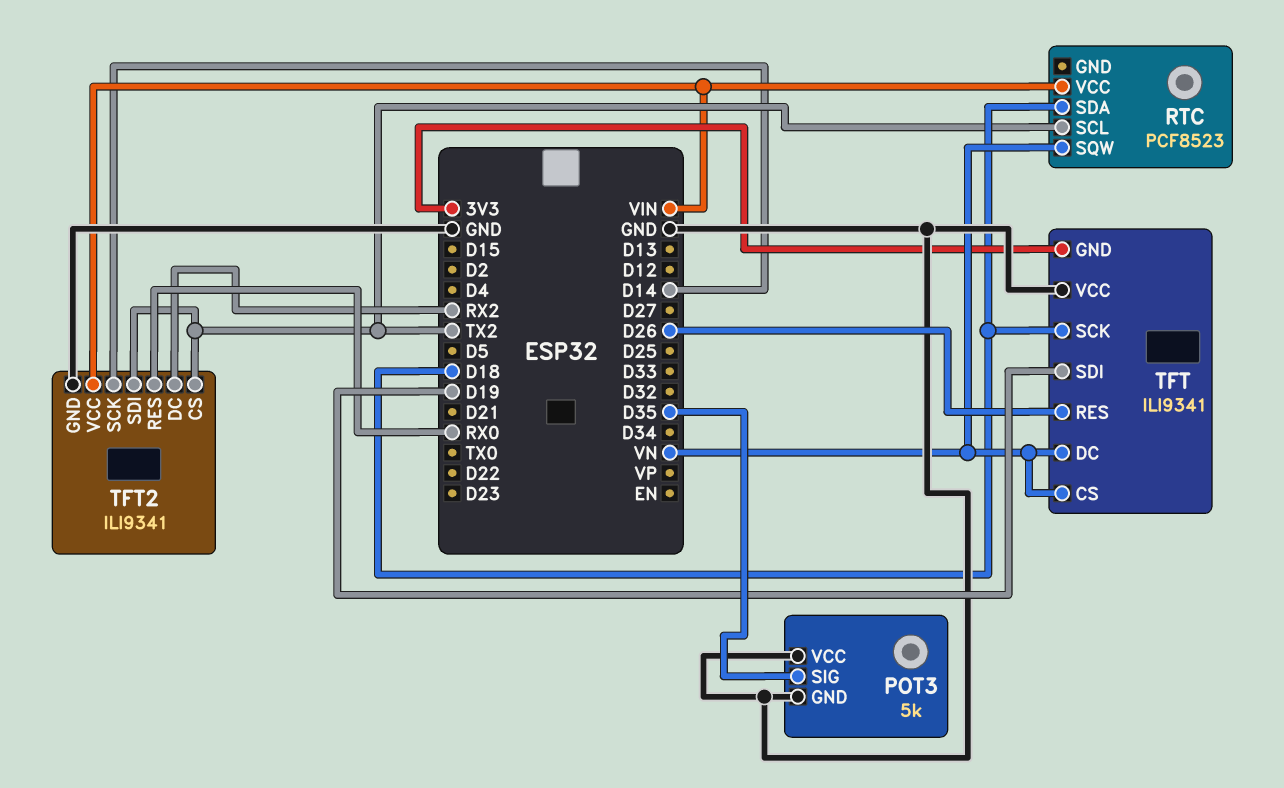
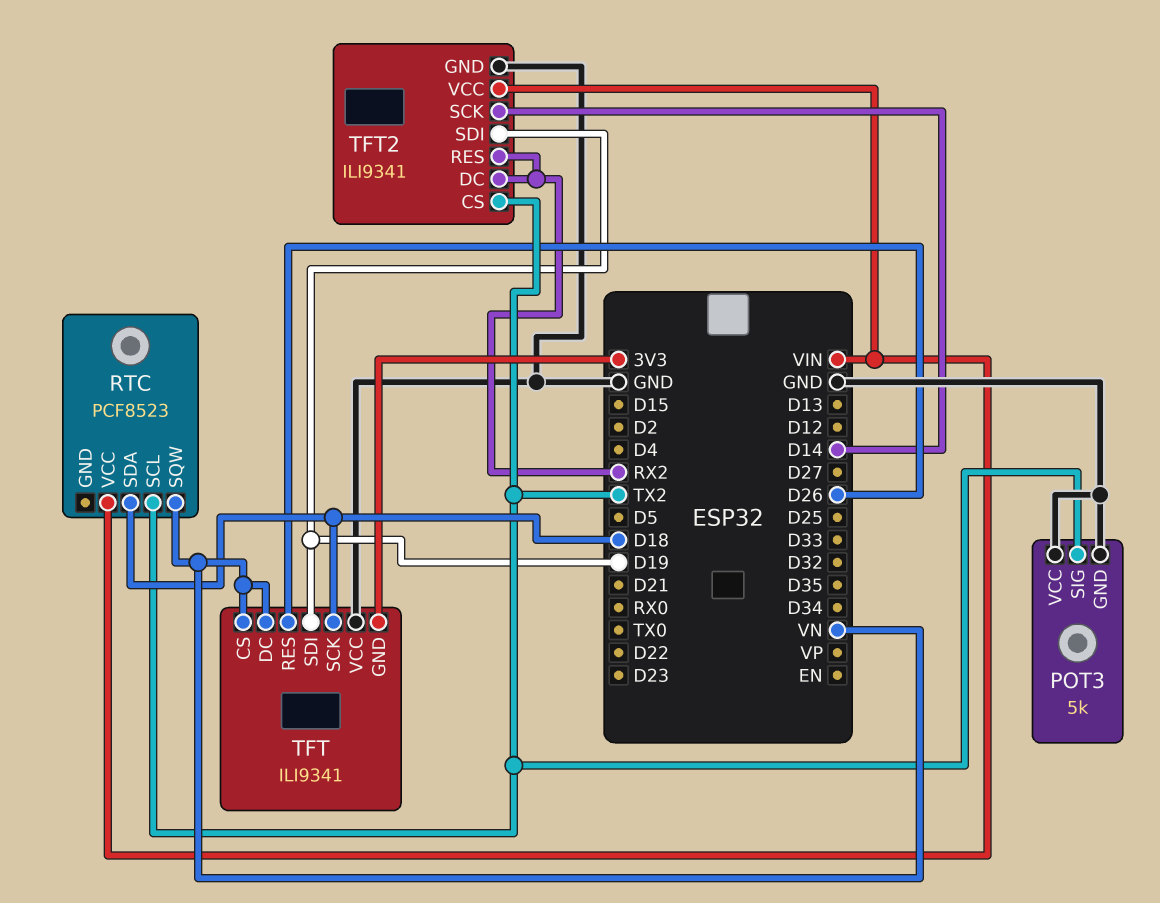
POT3 pin SIG: D35 -> TX2
TFT2 pin RES: RX0 -> RX2
TFT2 pin SDI: TX2 -> D19

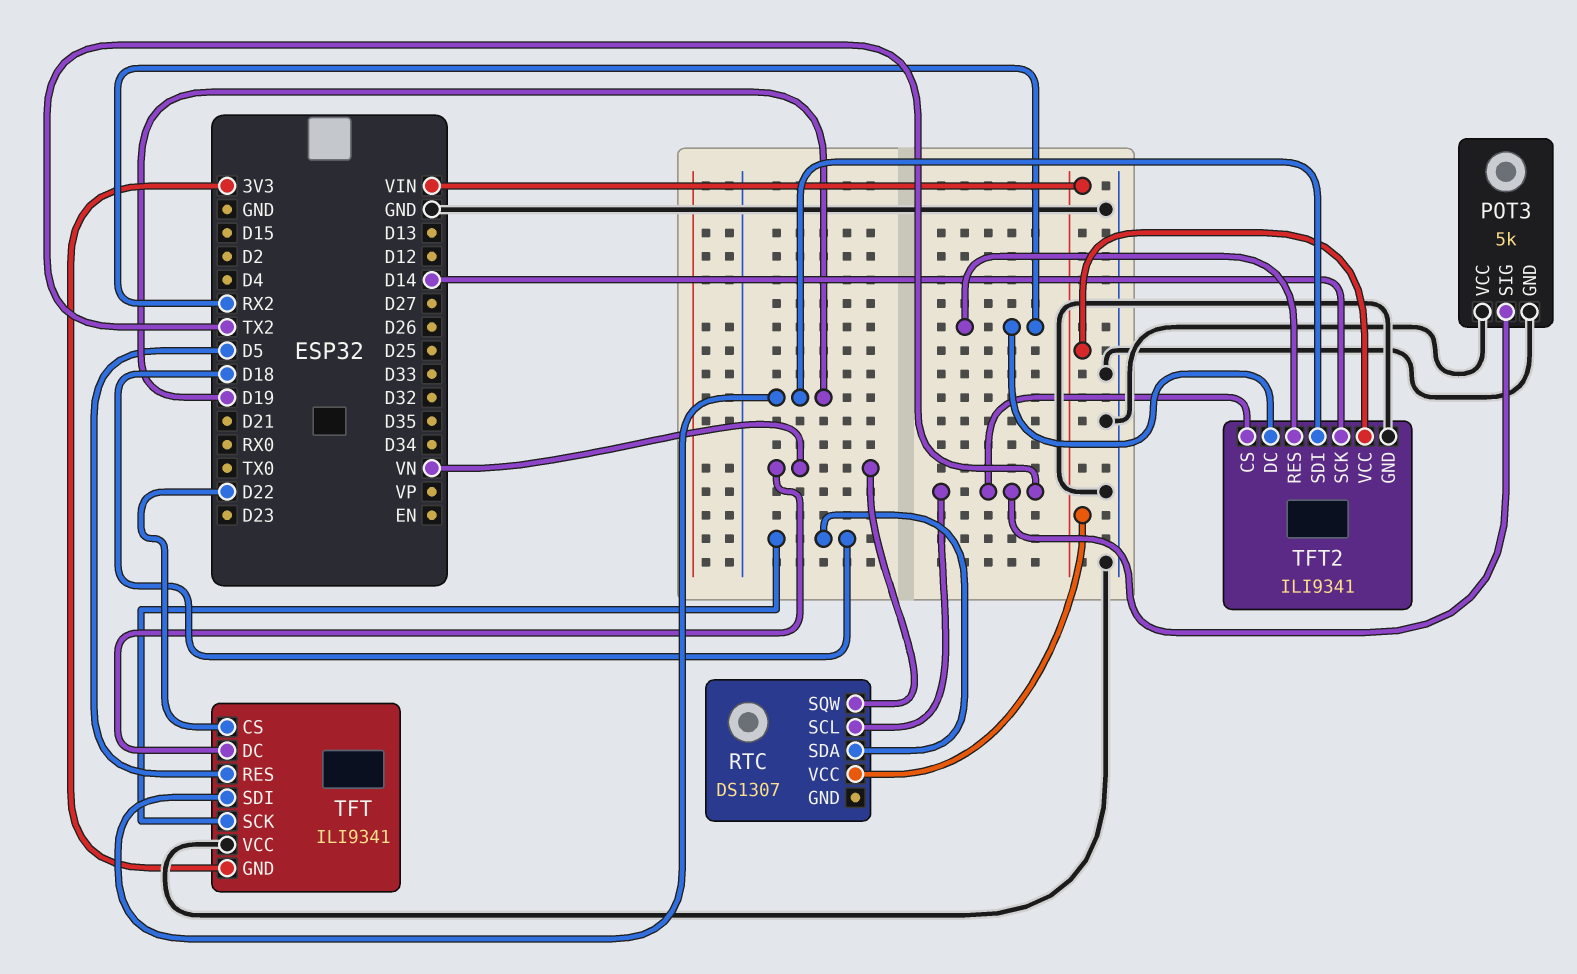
RTC: PCF8523 -> DS1307
TFT pin CS: VN -> D22
TFT pin RES: D26 -> D5

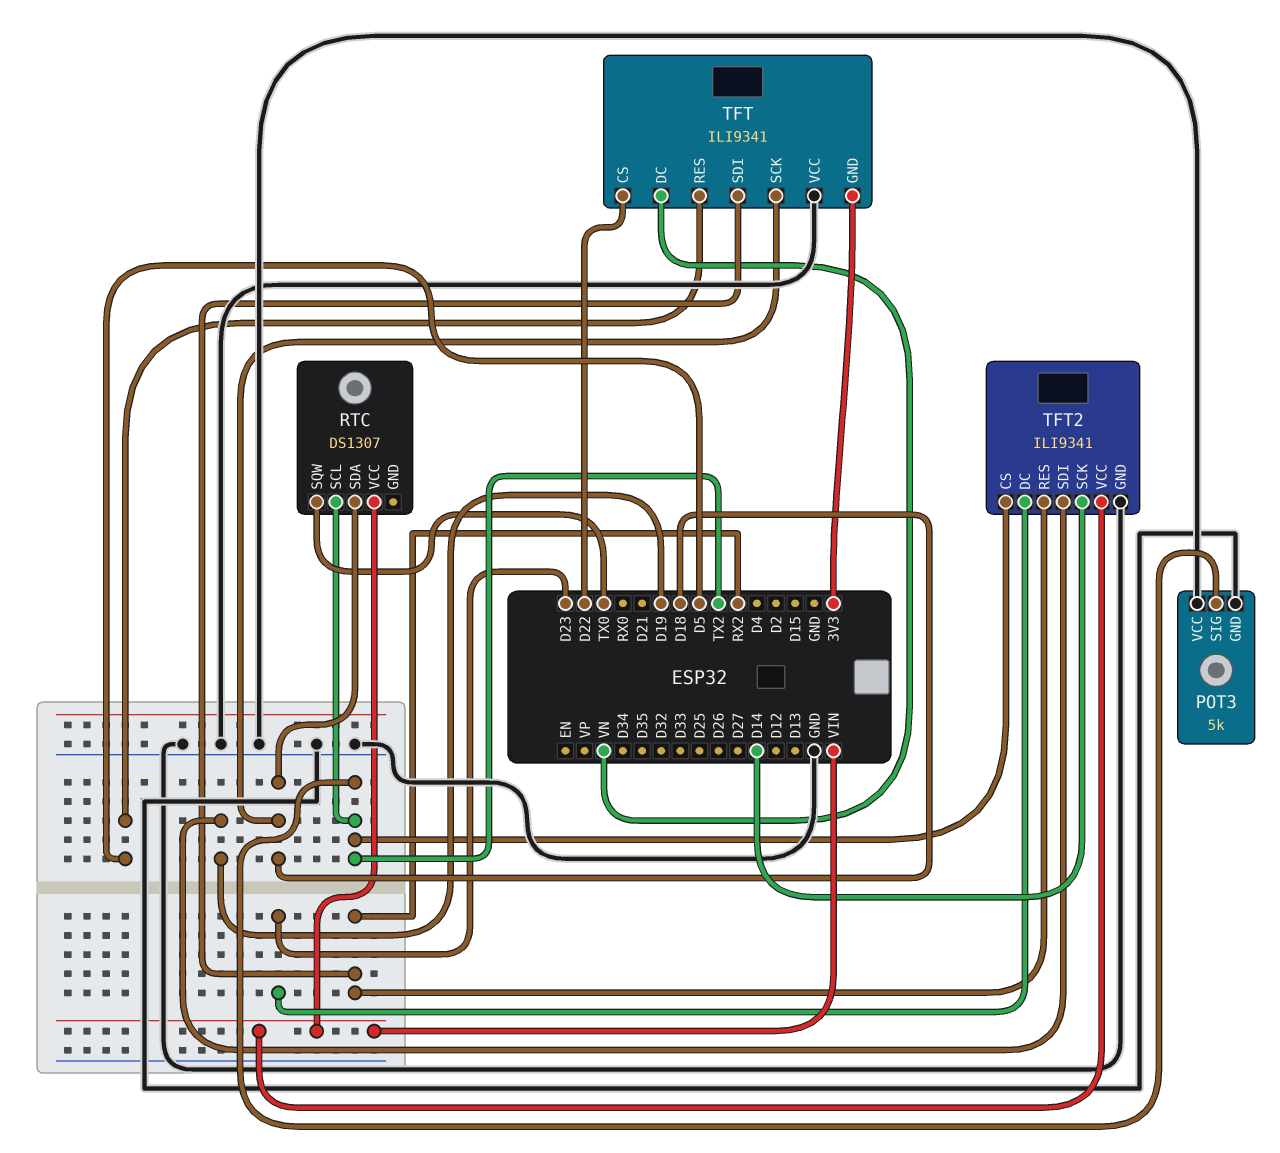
RTC pin SQW: VN -> TX0
TFT pin SDI: D19 -> RX2
TFT2 pin DC: RX2 -> D23

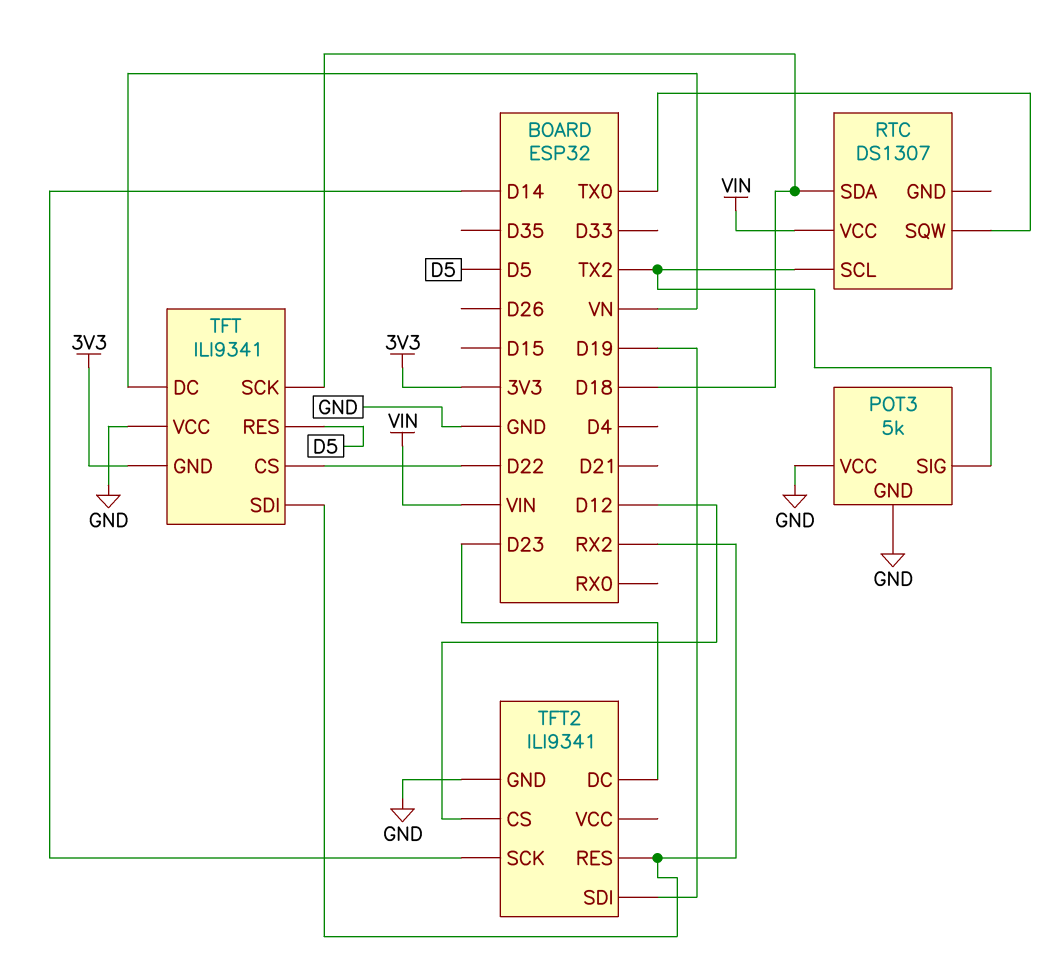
TFT2 pin CS: TX2 -> D12
TFT2 pin VCC: VIN -> none

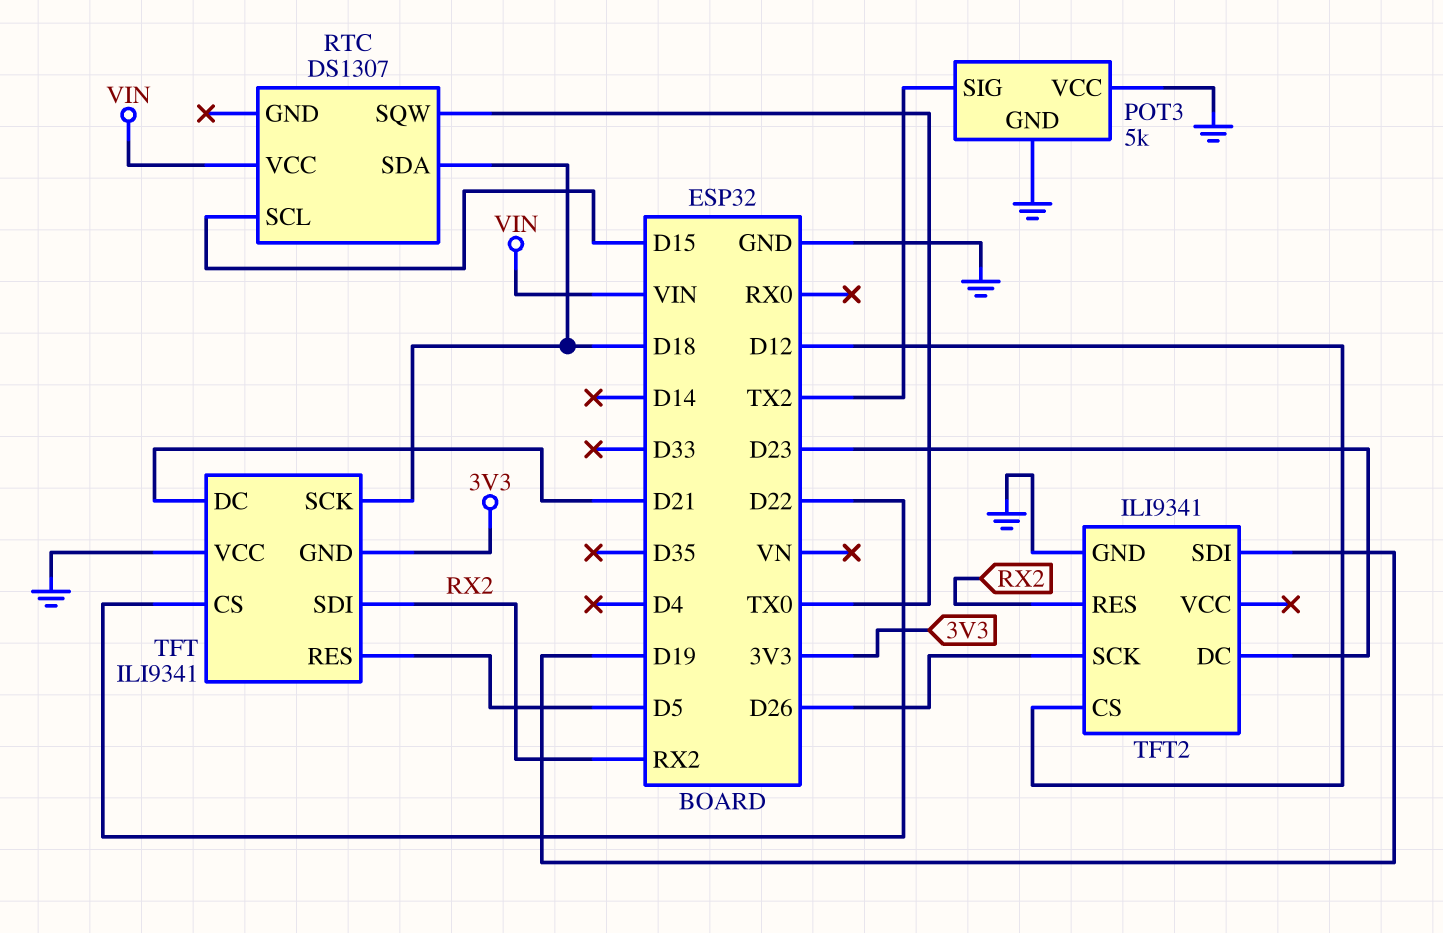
RTC pin SCL: TX2 -> D15
TFT pin DC: VN -> D21
TFT2 pin SCK: D14 -> D26

